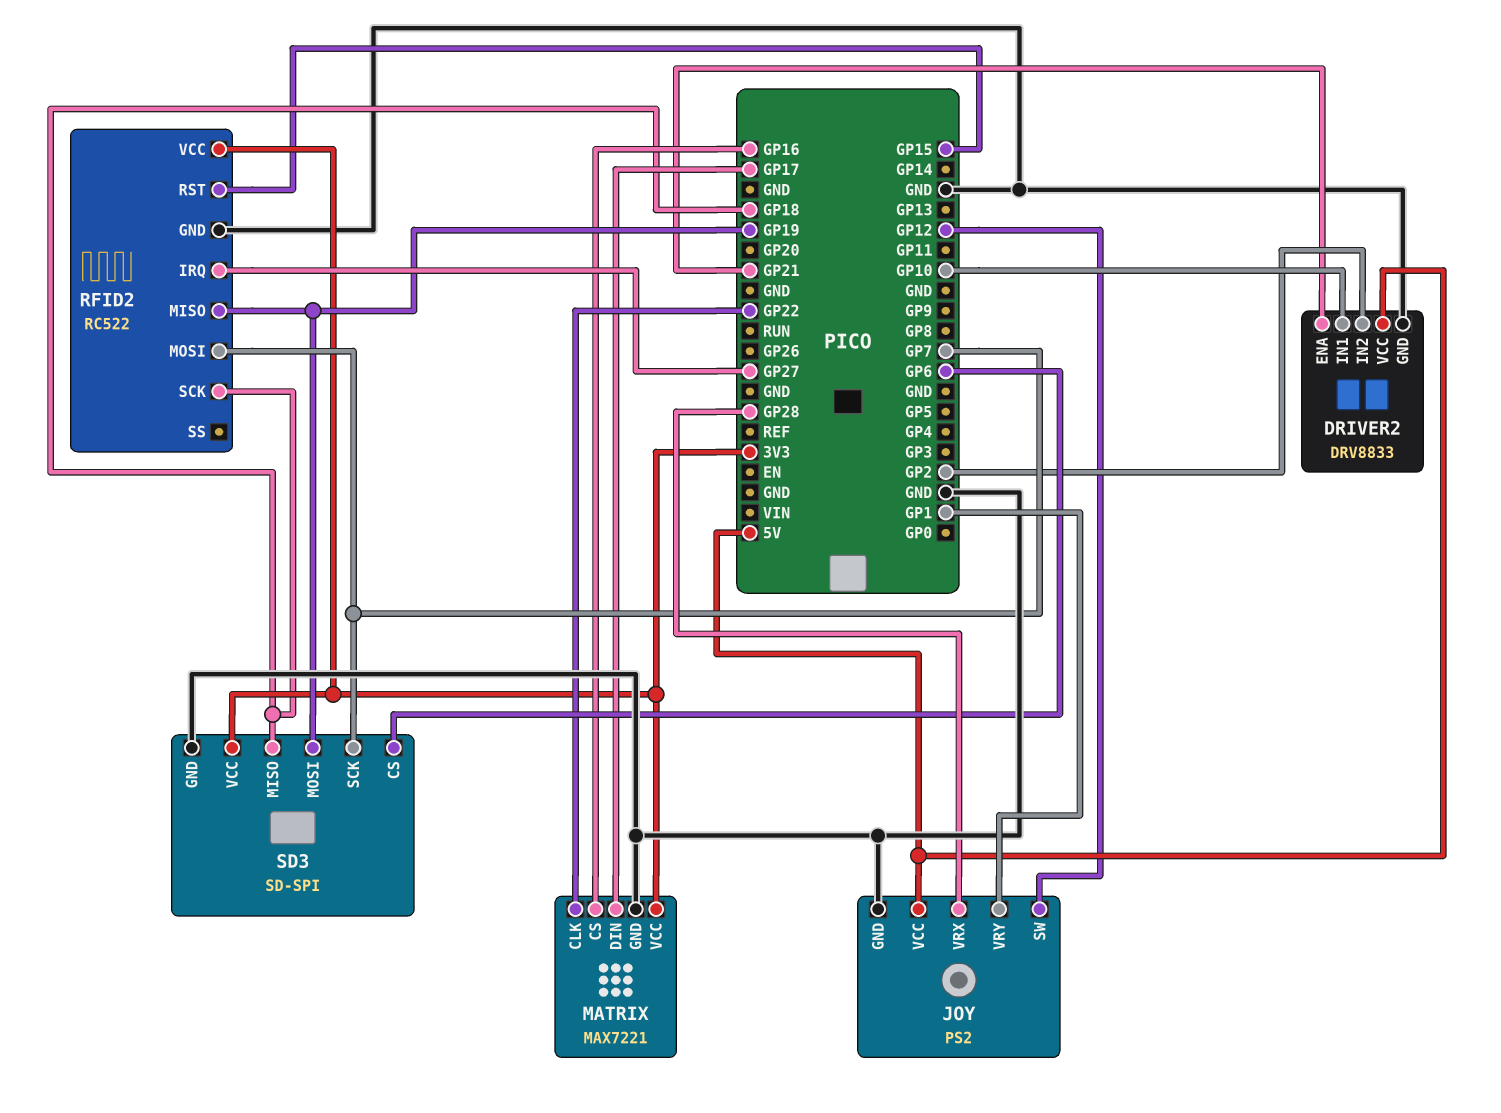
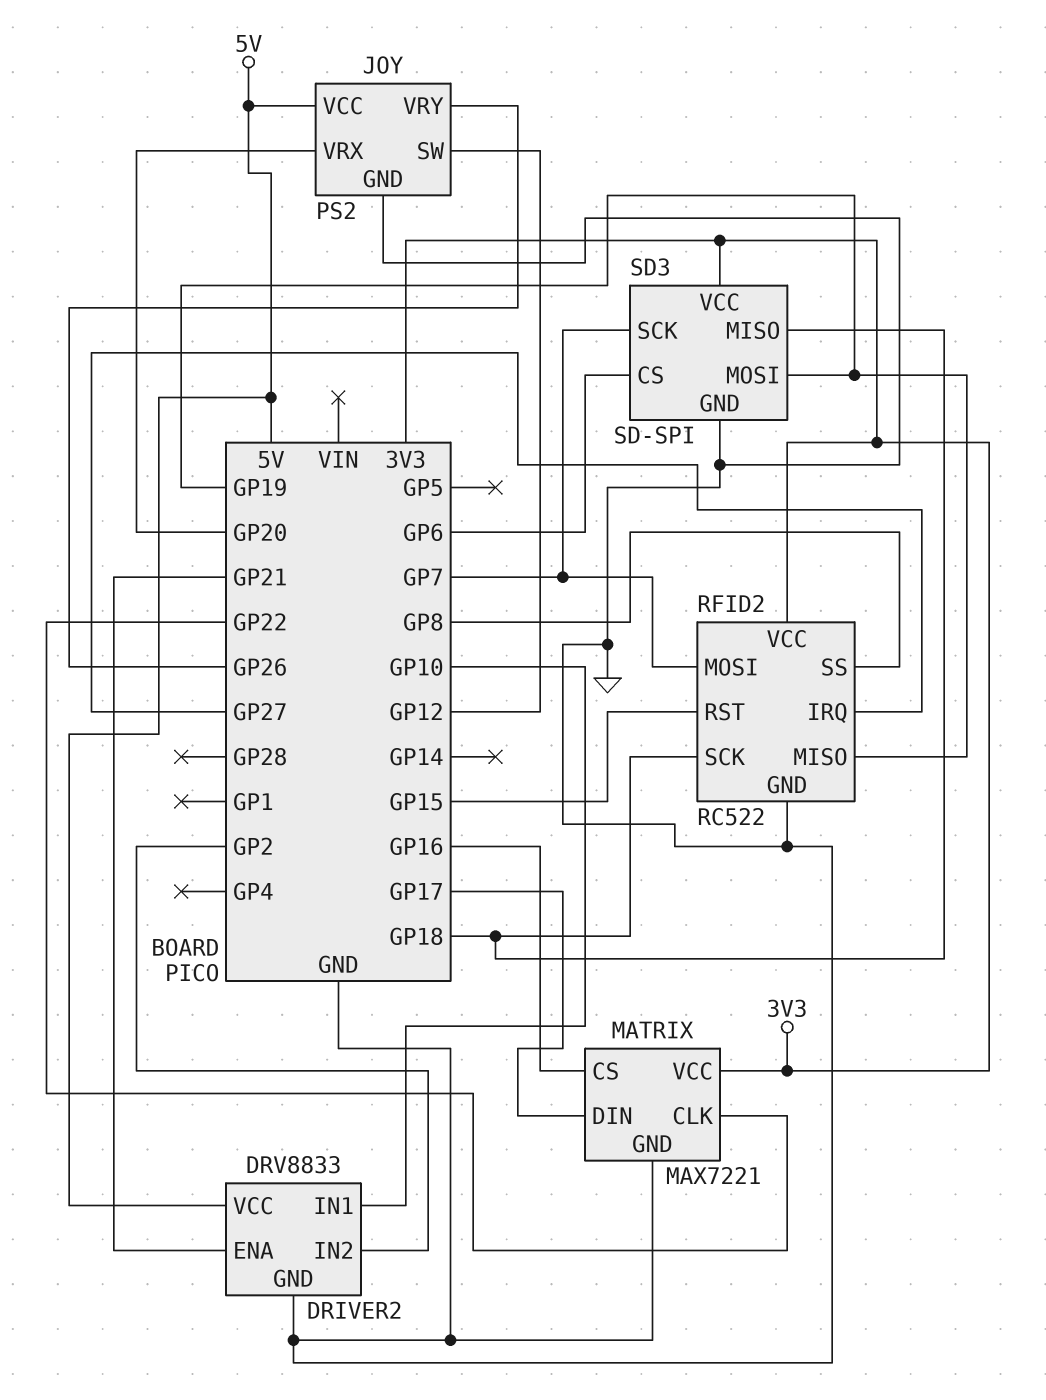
JOY pin VRX: GP28 -> GP20
JOY pin VRY: GP1 -> GP26
RFID2 pin SS: none -> GP8

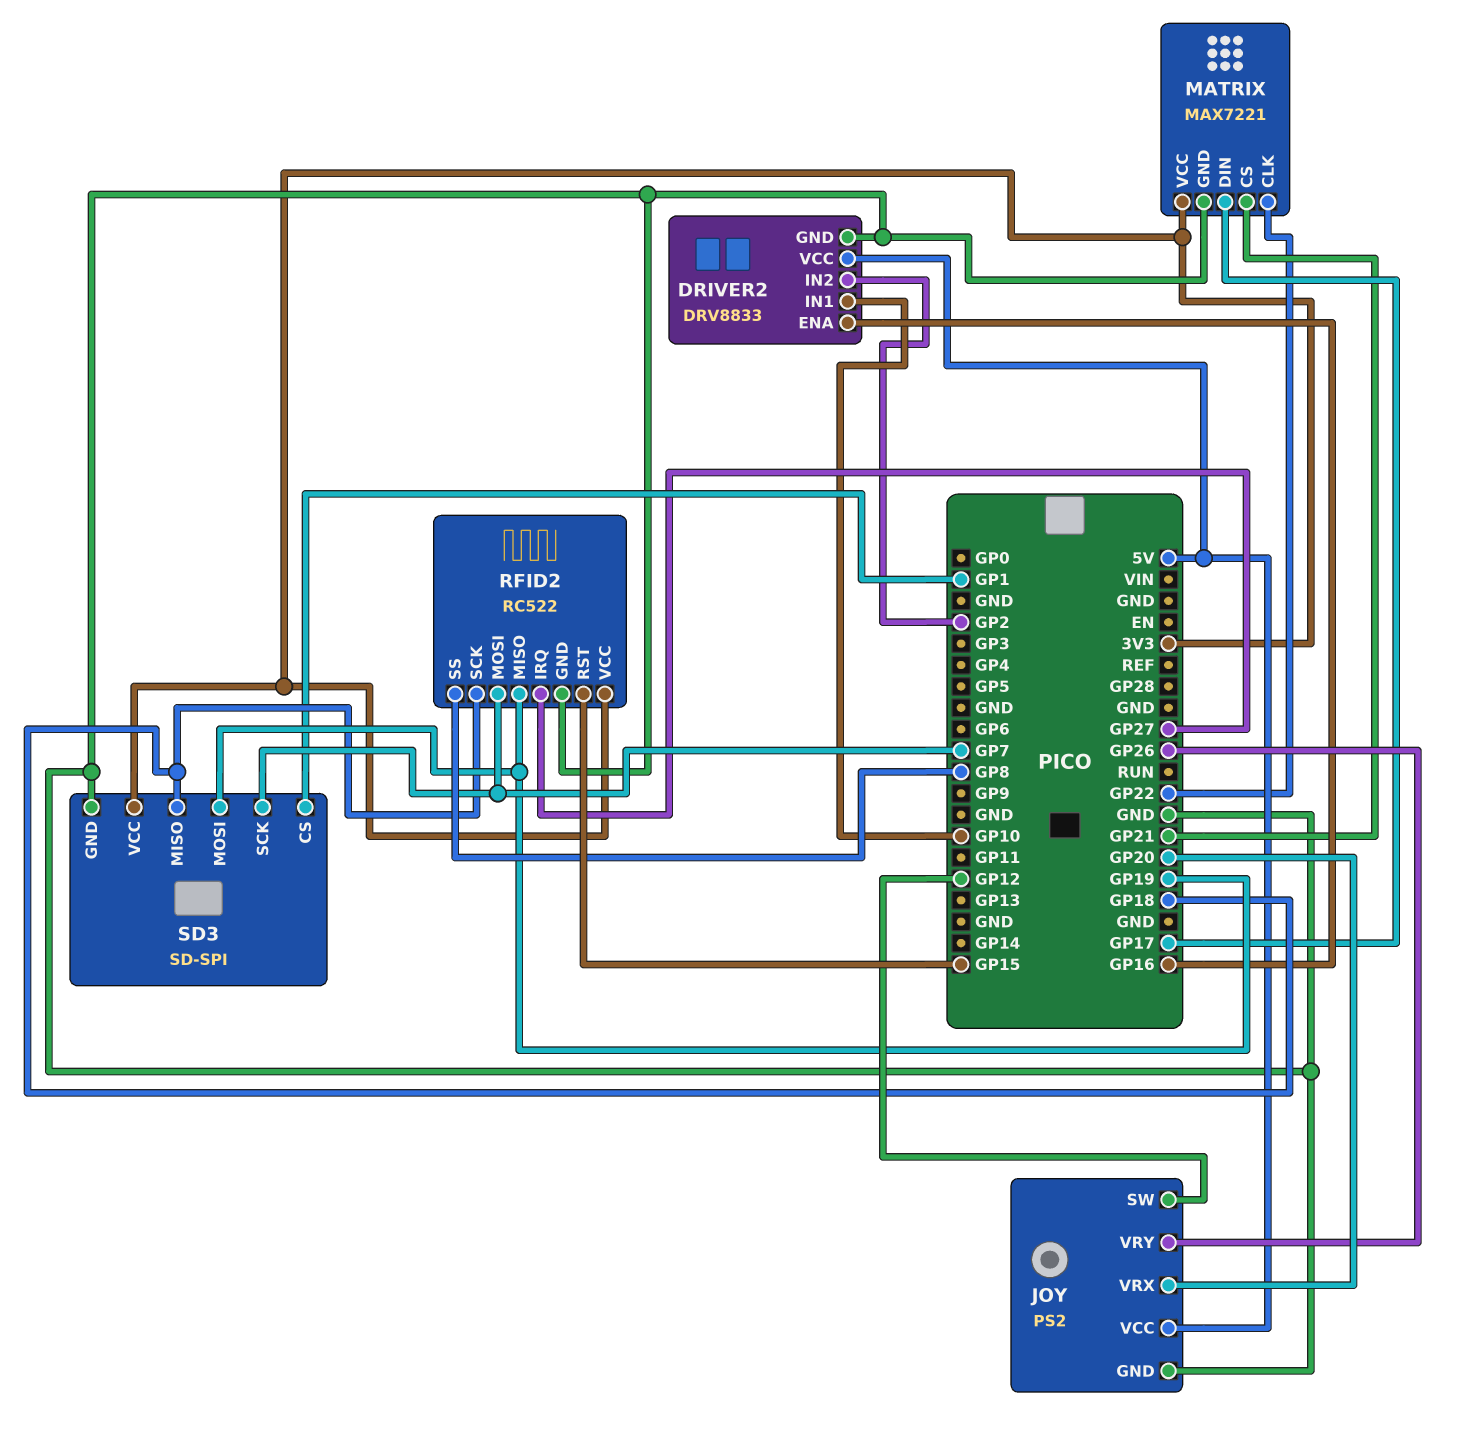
DRIVER2 pin ENA: GP21 -> GP16
MATRIX pin CS: GP16 -> GP21
SD3 pin CS: GP6 -> GP1

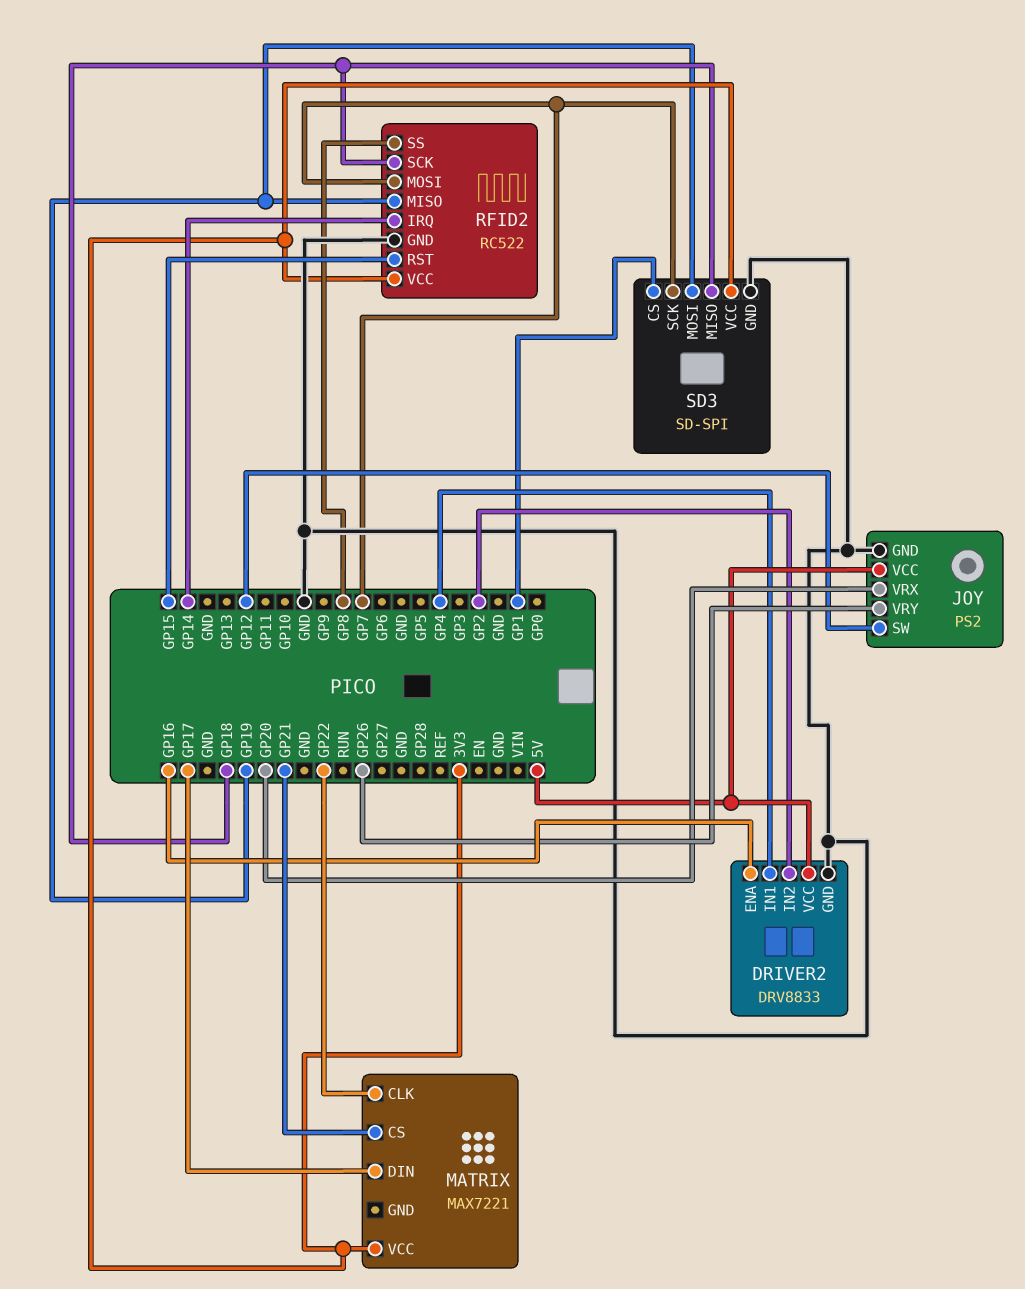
DRIVER2 pin IN1: GP10 -> GP4
MATRIX pin GND: GND -> none
RFID2 pin IRQ: GP27 -> GP14

